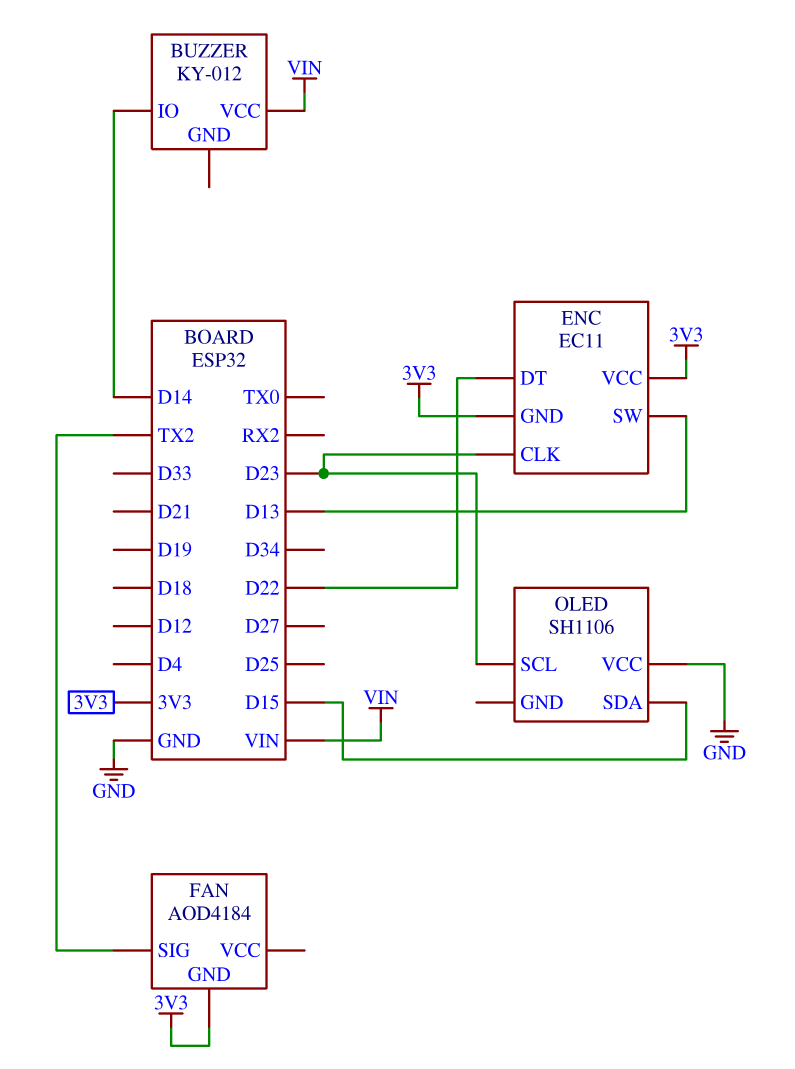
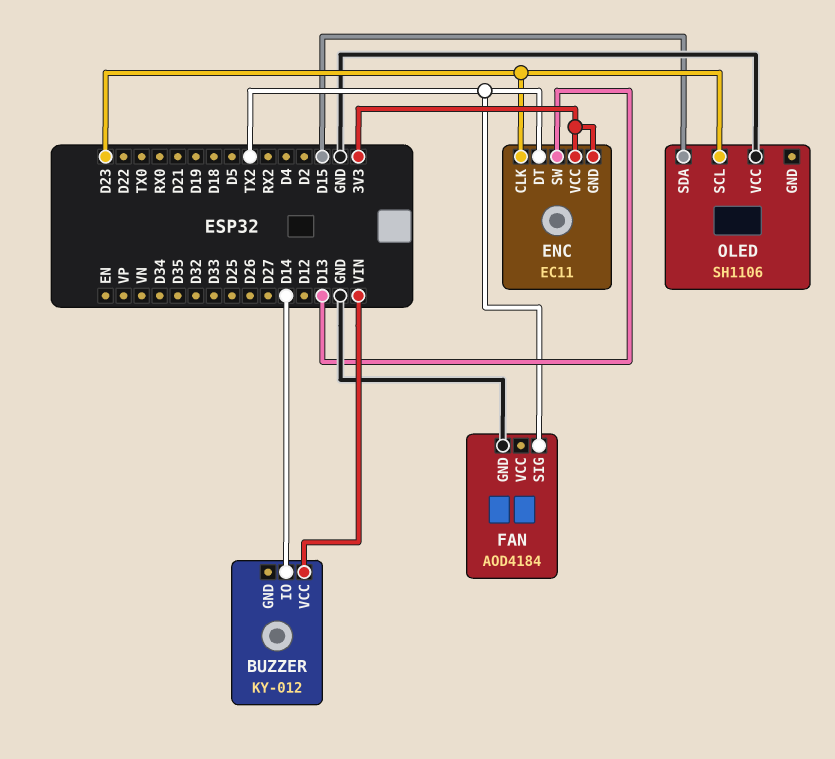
ENC pin DT: D22 -> TX2
FAN pin GND: 3V3 -> GND

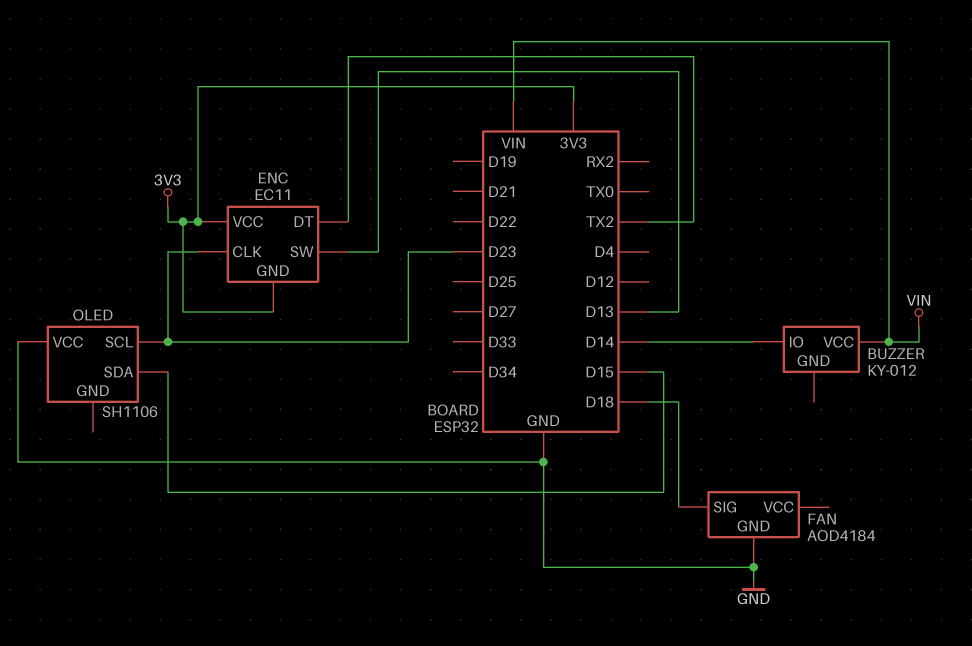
FAN pin SIG: TX2 -> D18

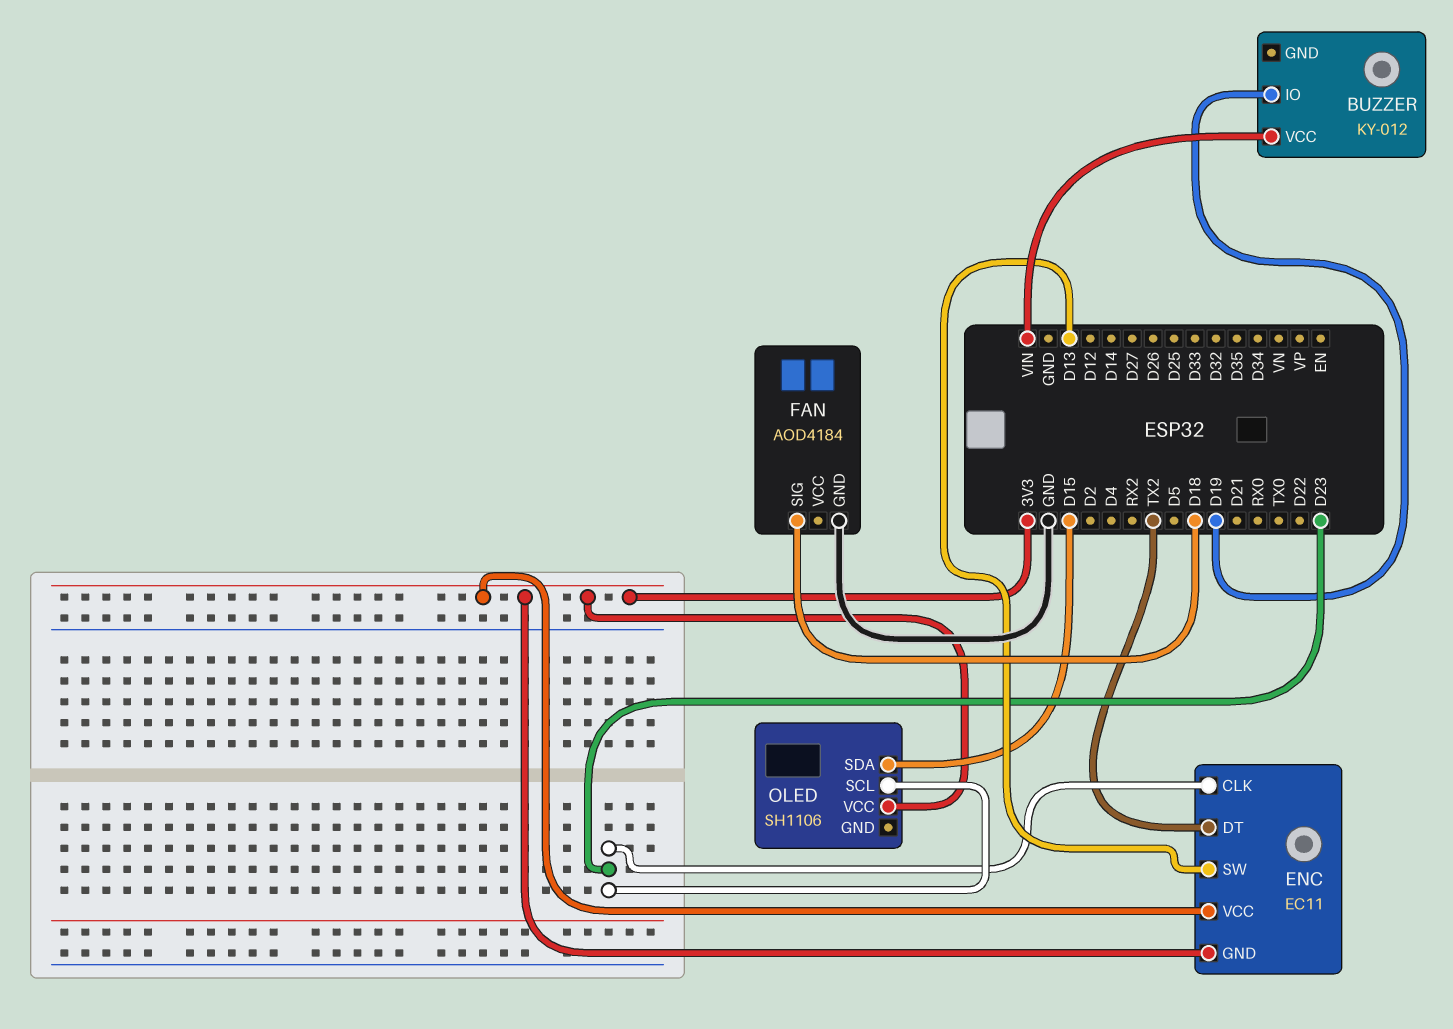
BUZZER pin IO: D14 -> D19
OLED pin VCC: GND -> 3V3

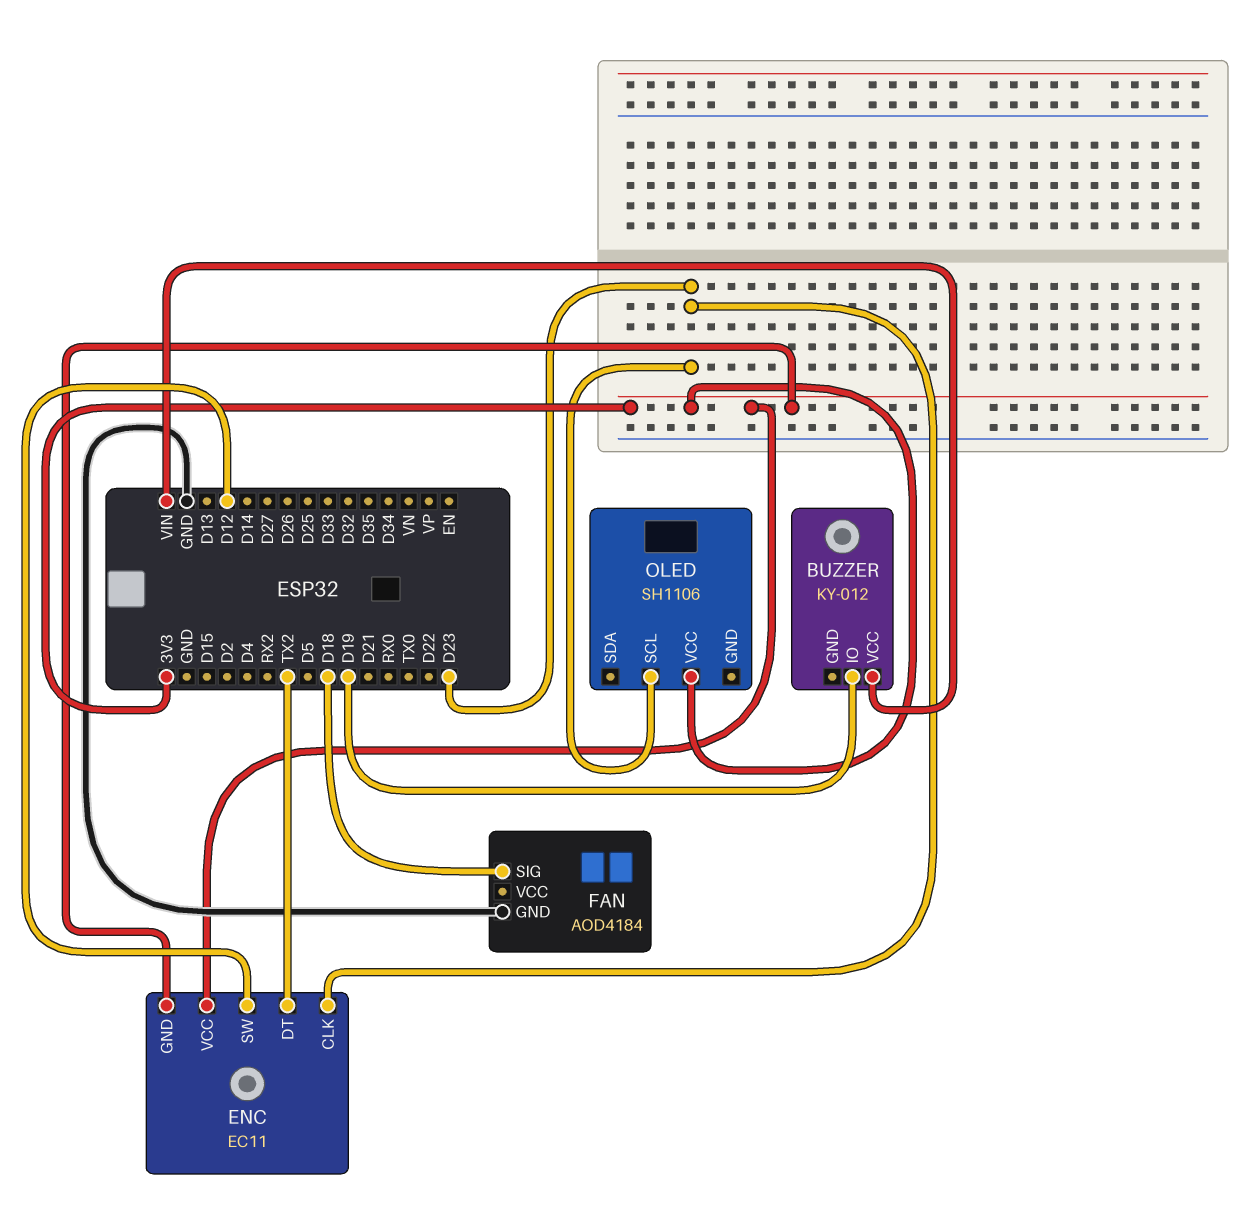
ENC pin SW: D13 -> D12
OLED pin SDA: D15 -> none

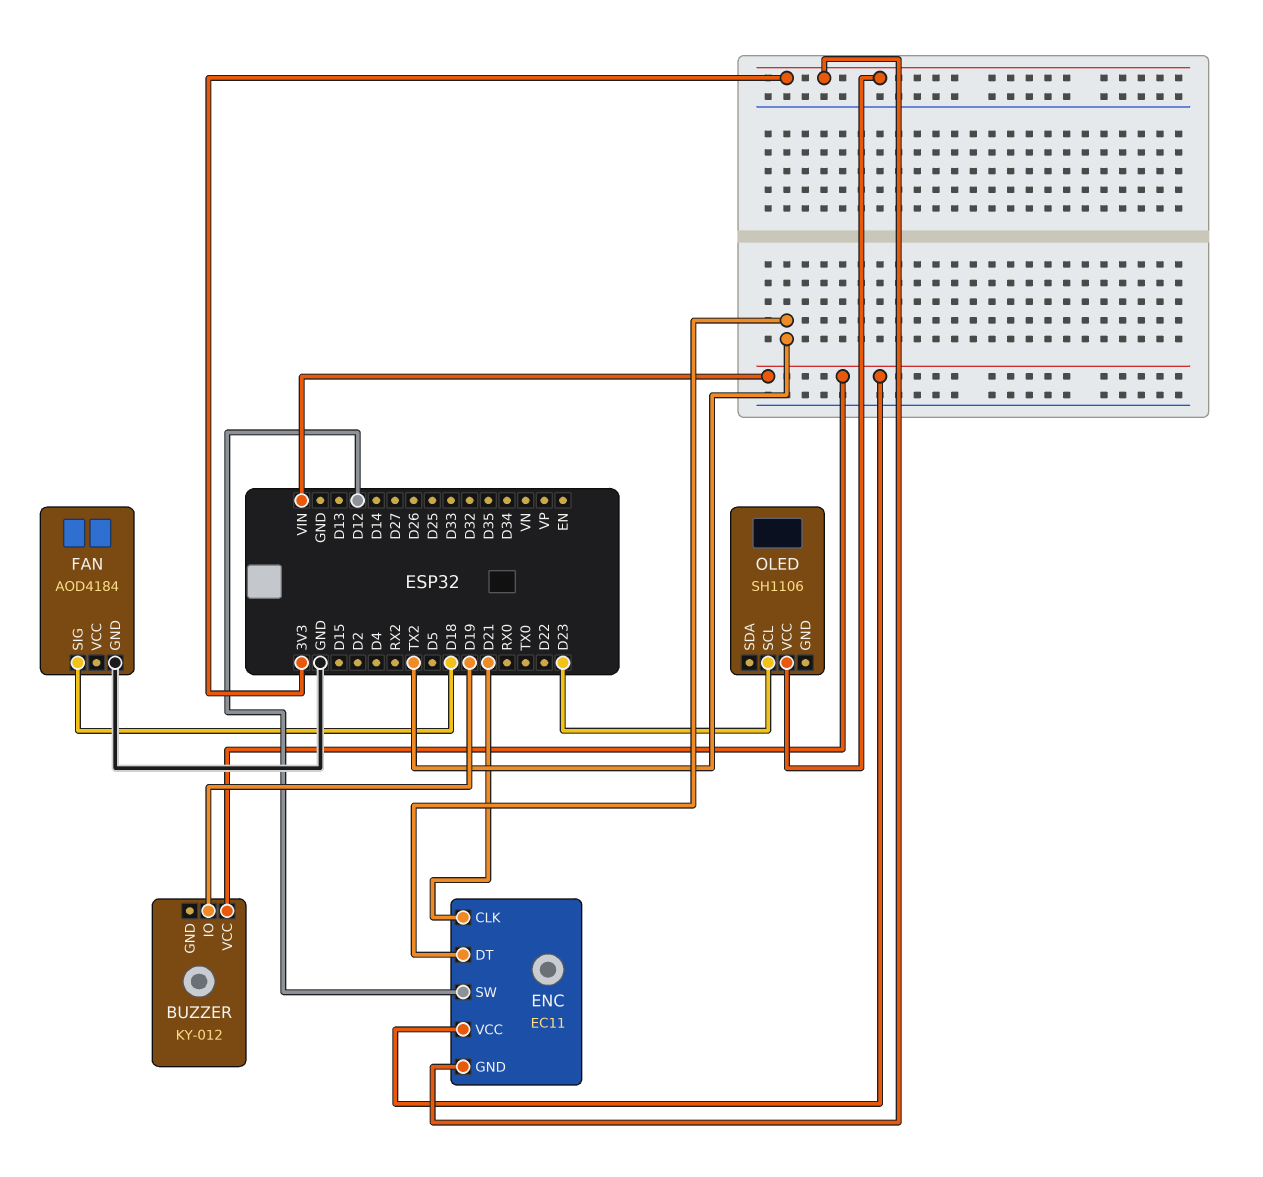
ENC pin CLK: D23 -> D21
ENC pin VCC: 3V3 -> VIN

